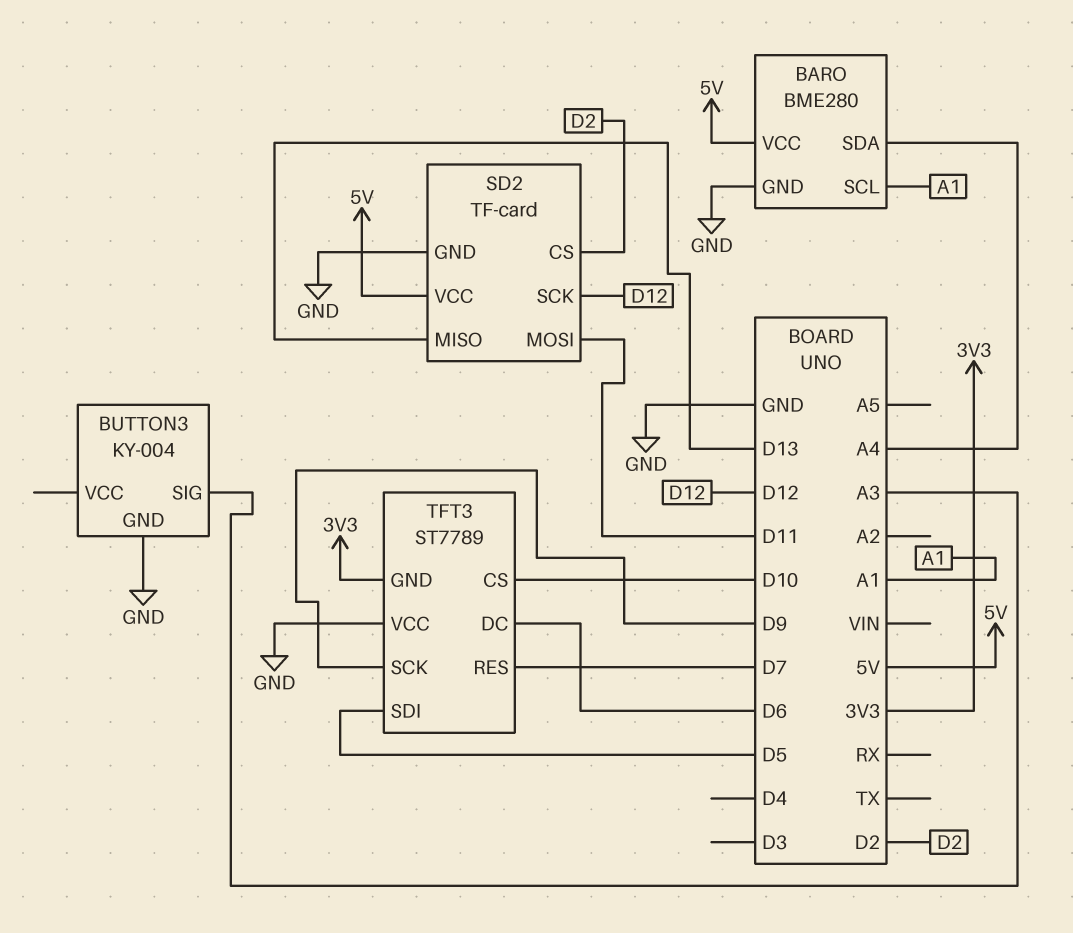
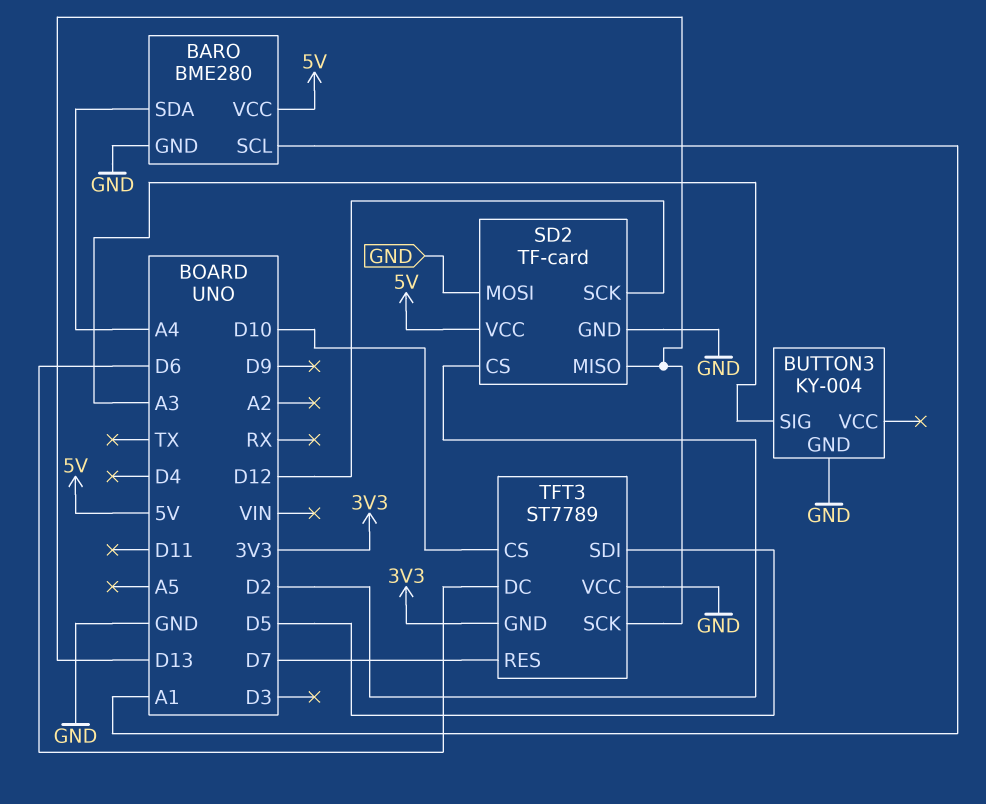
SD2 pin MOSI: D11 -> GND
TFT3 pin SCK: D9 -> D13

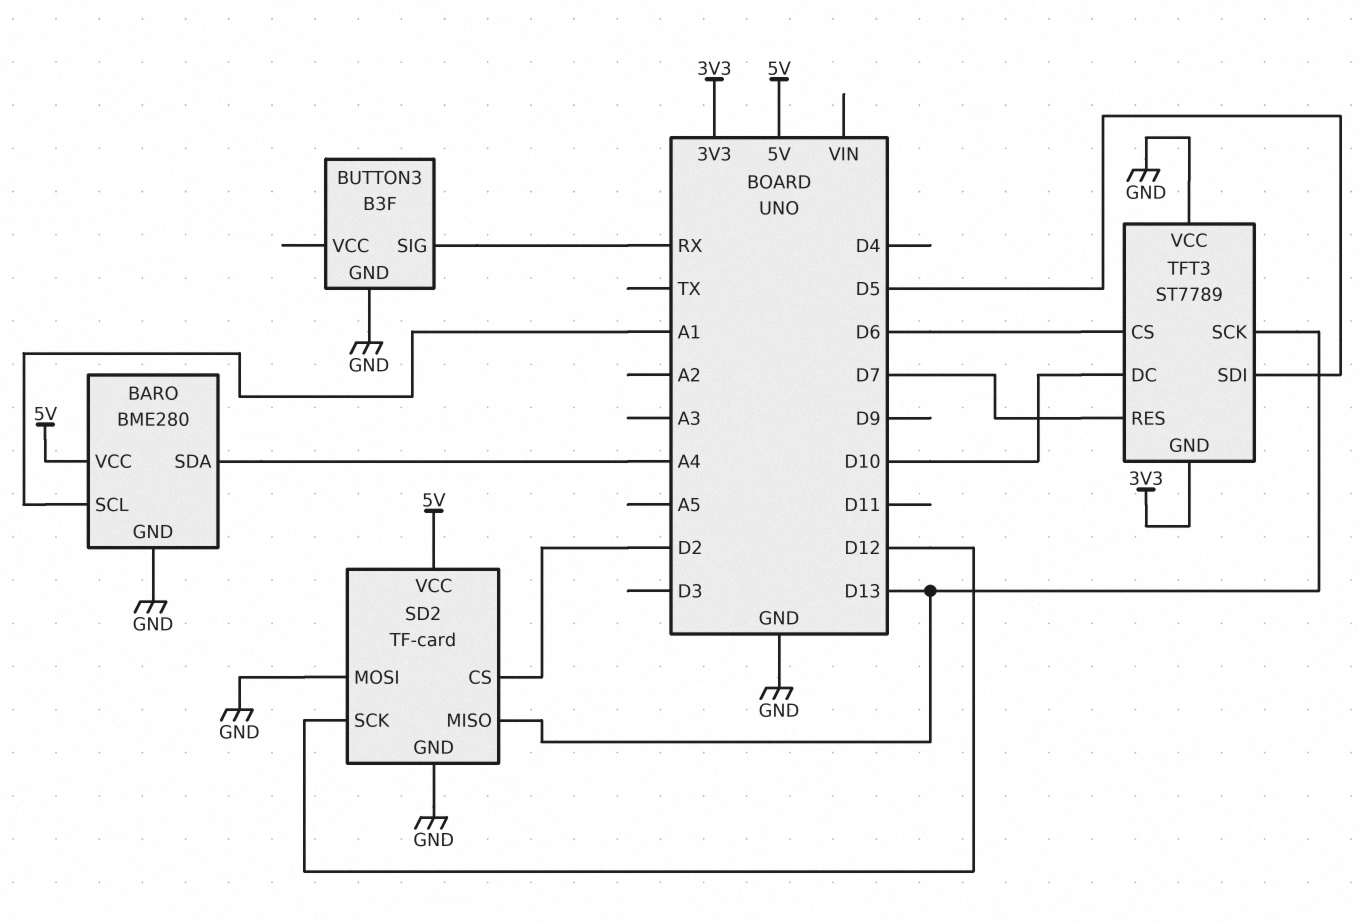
BUTTON3: KY-004 -> B3F
BUTTON3 pin SIG: A3 -> RX
TFT3 pin CS: D10 -> D6
TFT3 pin DC: D6 -> D10

